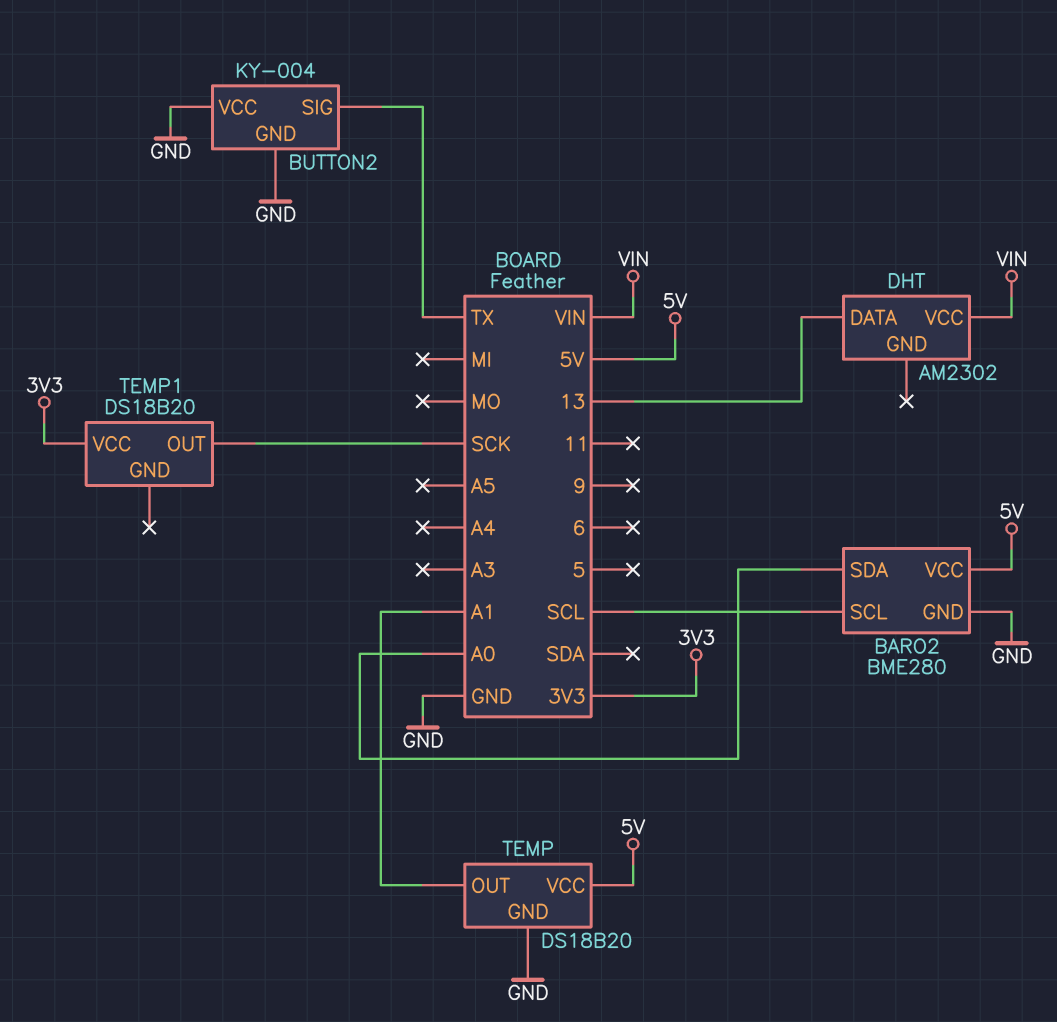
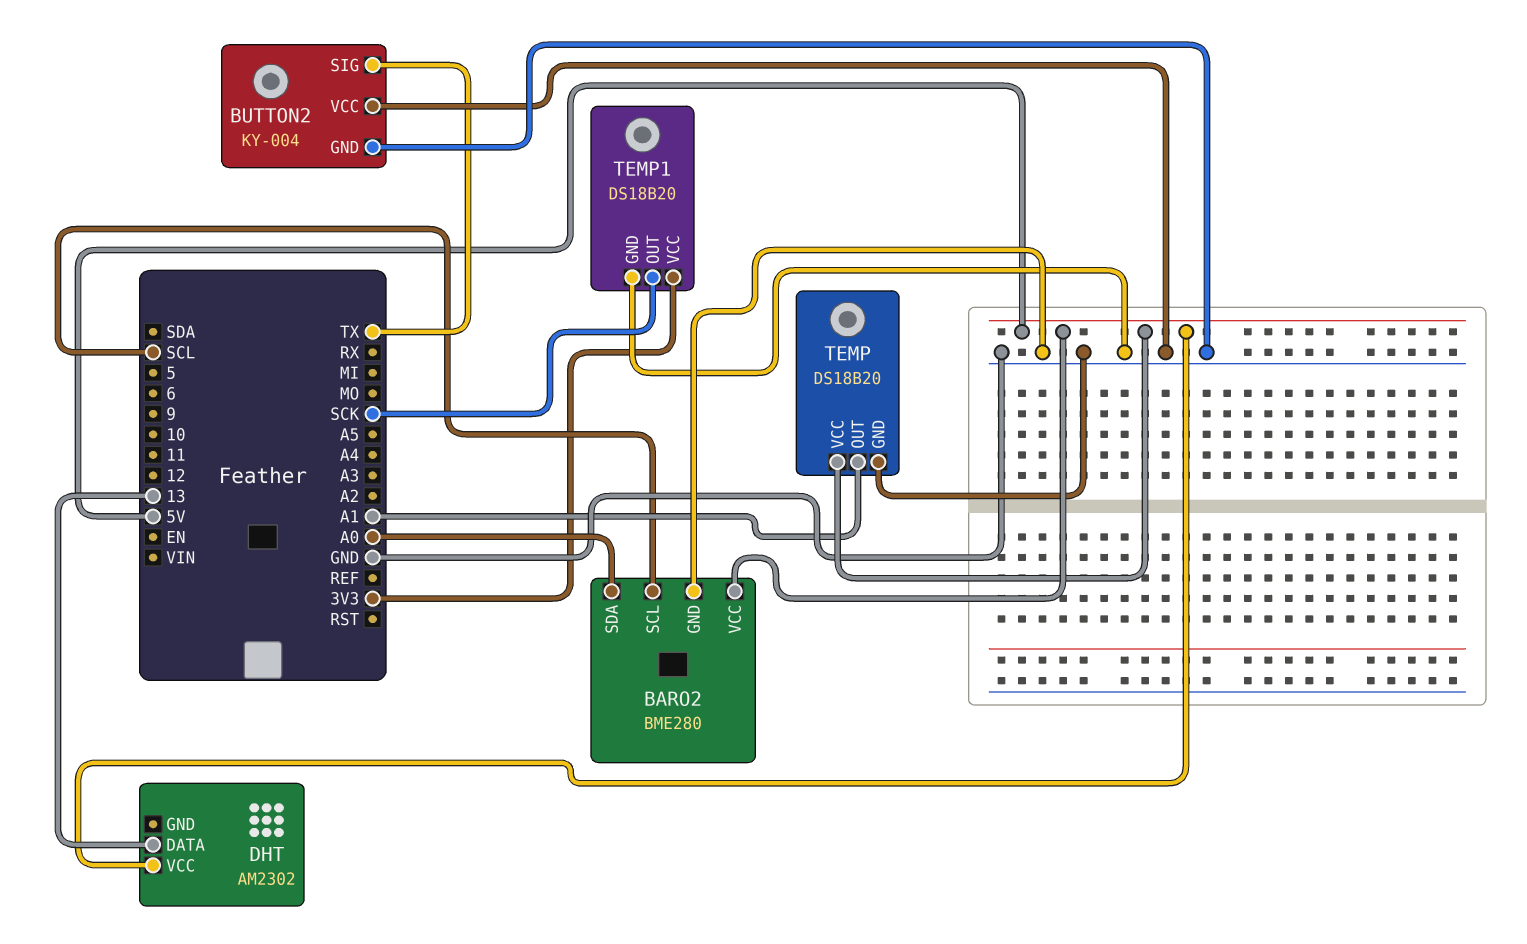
DHT pin VCC: VIN -> 5V
TEMP1 pin GND: none -> GND

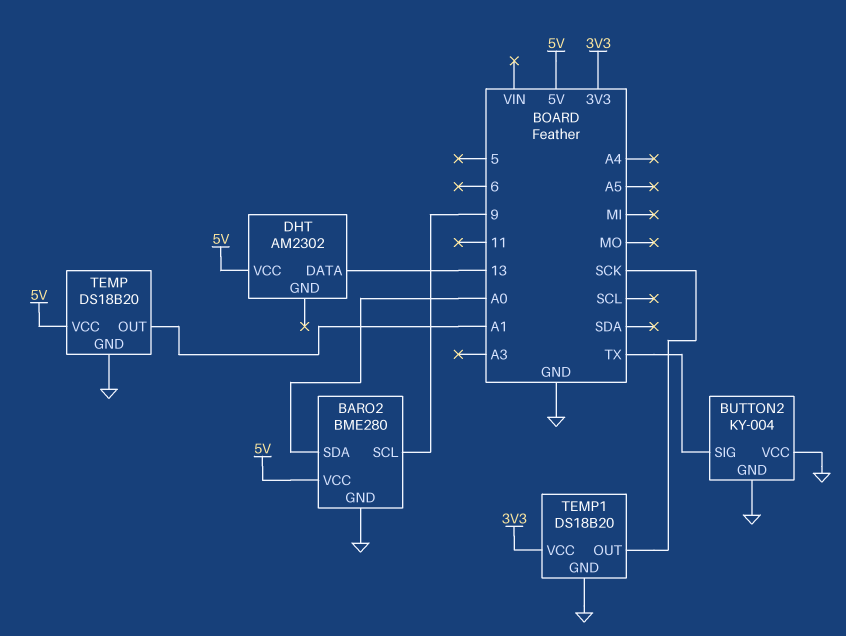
BARO2 pin SCL: SCL -> 9

